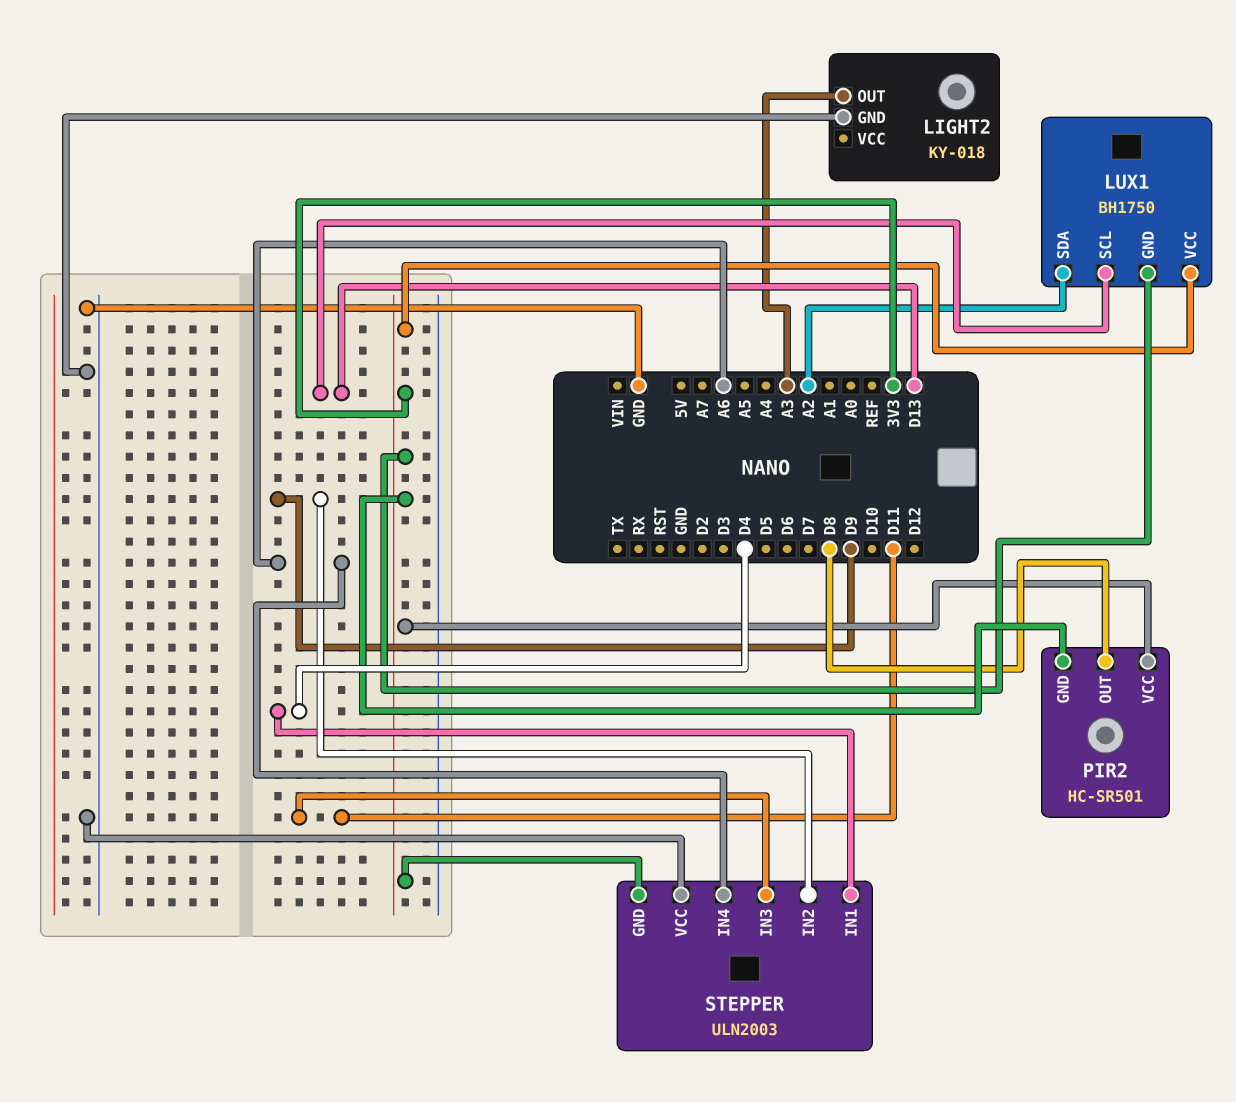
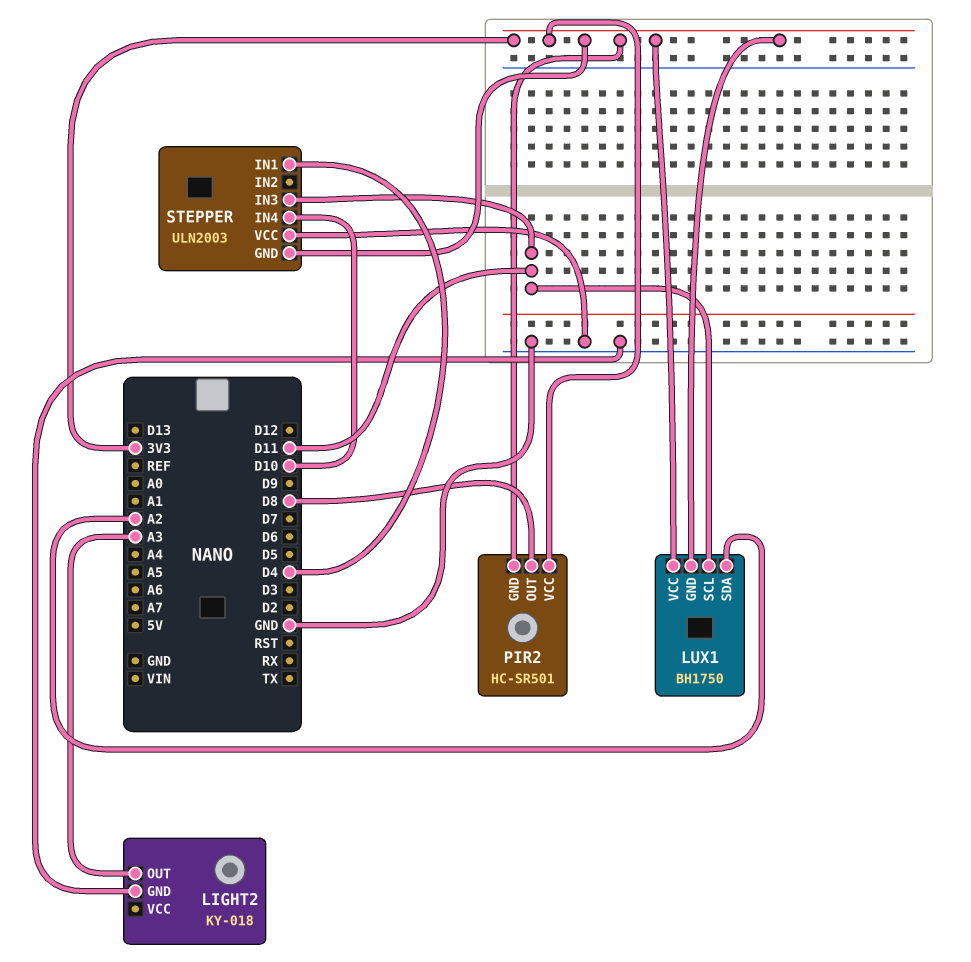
LUX1 pin SCL: D13 -> D11
STEPPER pin IN2: D9 -> none
STEPPER pin IN4: A6 -> D10

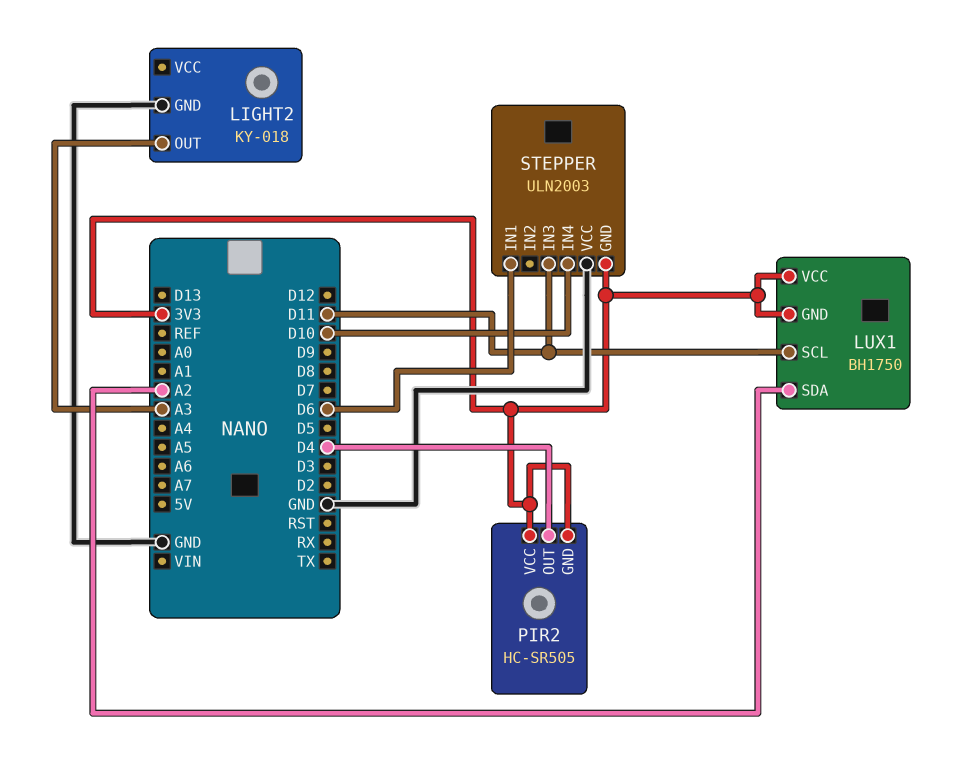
PIR2: HC-SR501 -> HC-SR505
PIR2 pin OUT: D8 -> D4
STEPPER pin IN1: D4 -> D6

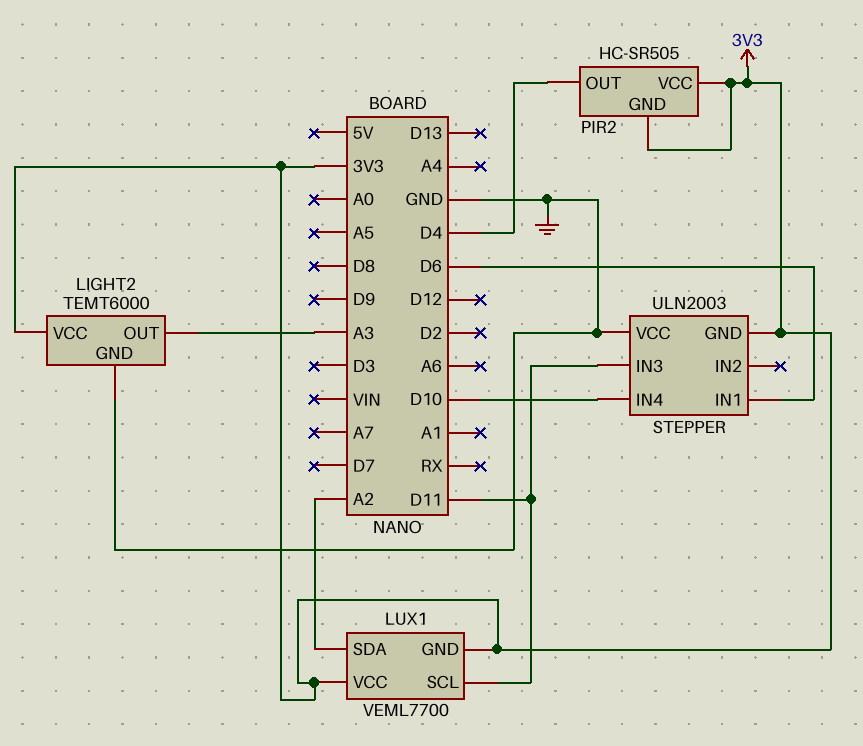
LIGHT2: KY-018 -> TEMT6000
LIGHT2 pin VCC: none -> 3V3
LUX1: BH1750 -> VEML7700

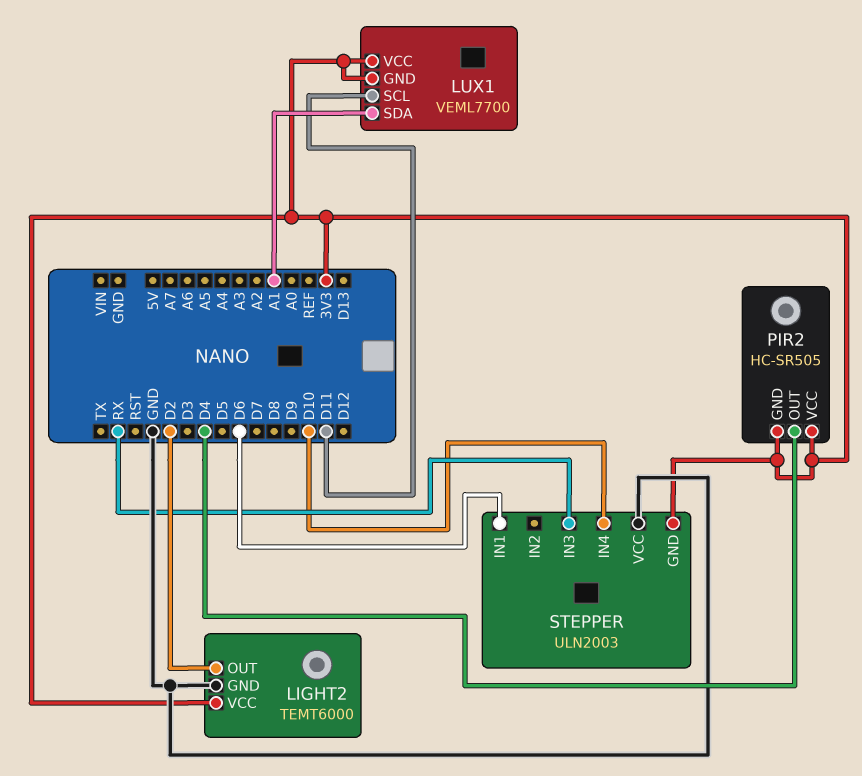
LIGHT2 pin OUT: A3 -> D2
LUX1 pin SDA: A2 -> A1
STEPPER pin IN3: D11 -> RX

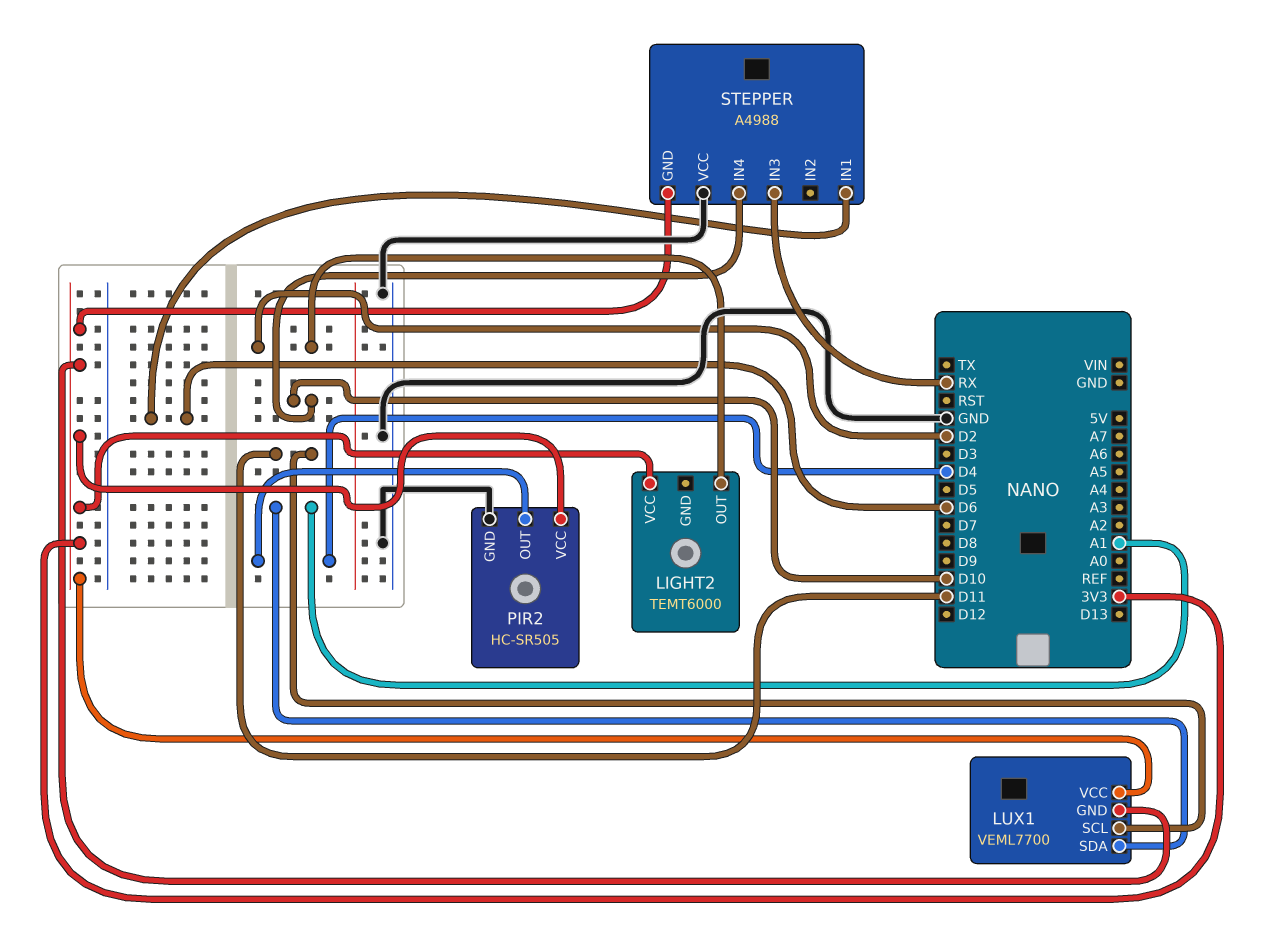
LIGHT2 pin GND: GND -> none
PIR2 pin GND: 3V3 -> GND
STEPPER: ULN2003 -> A4988

